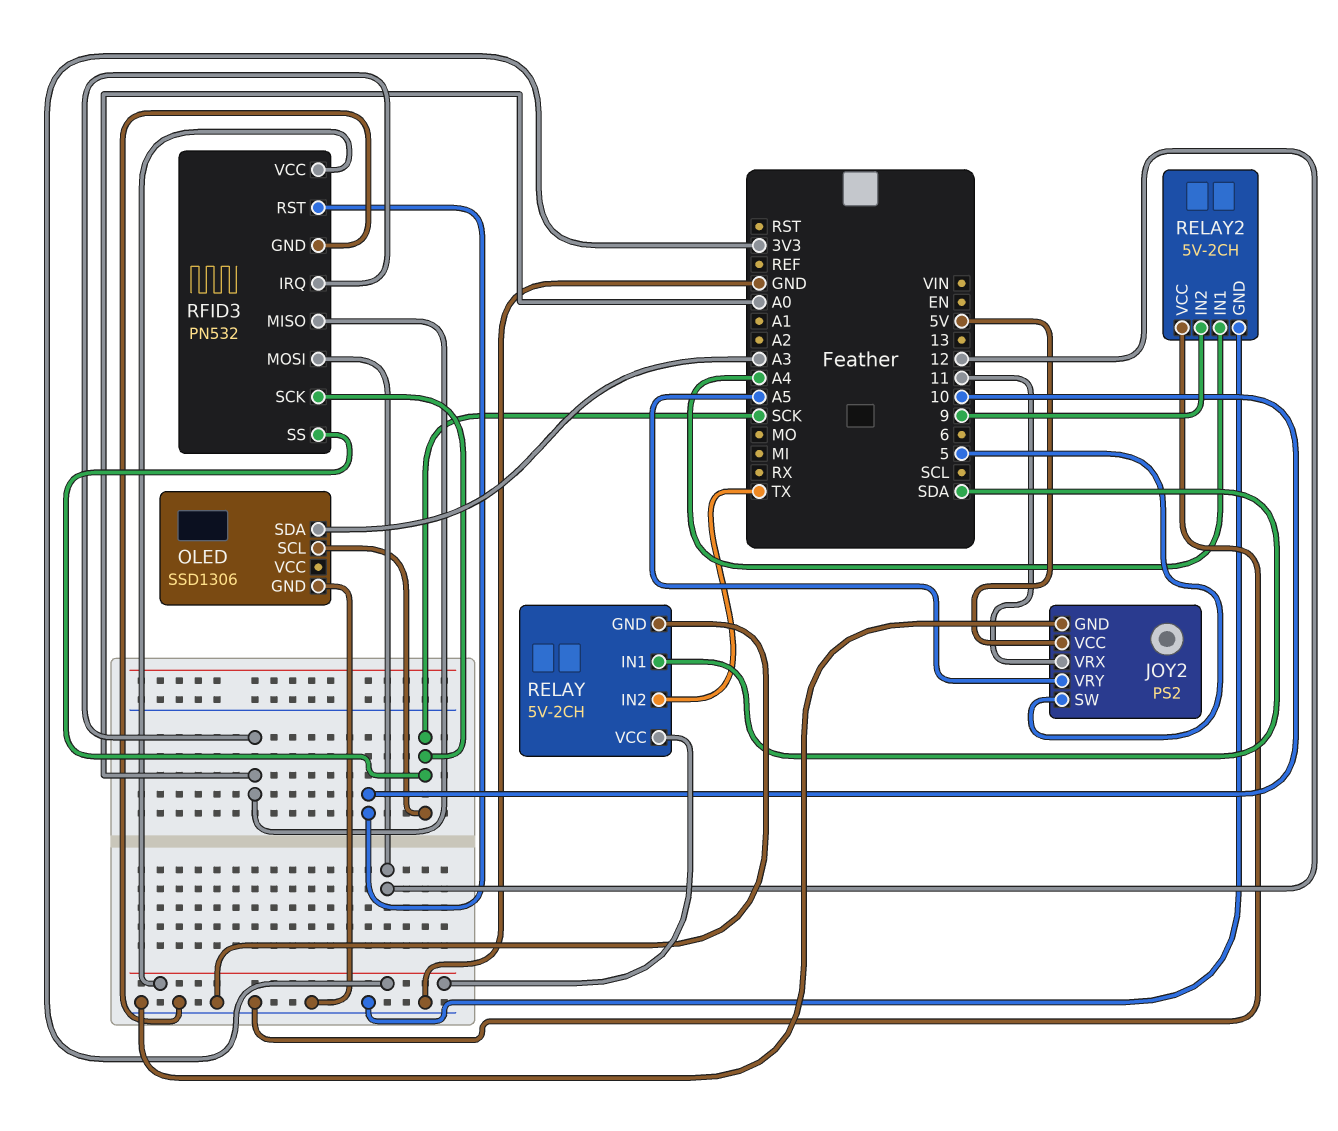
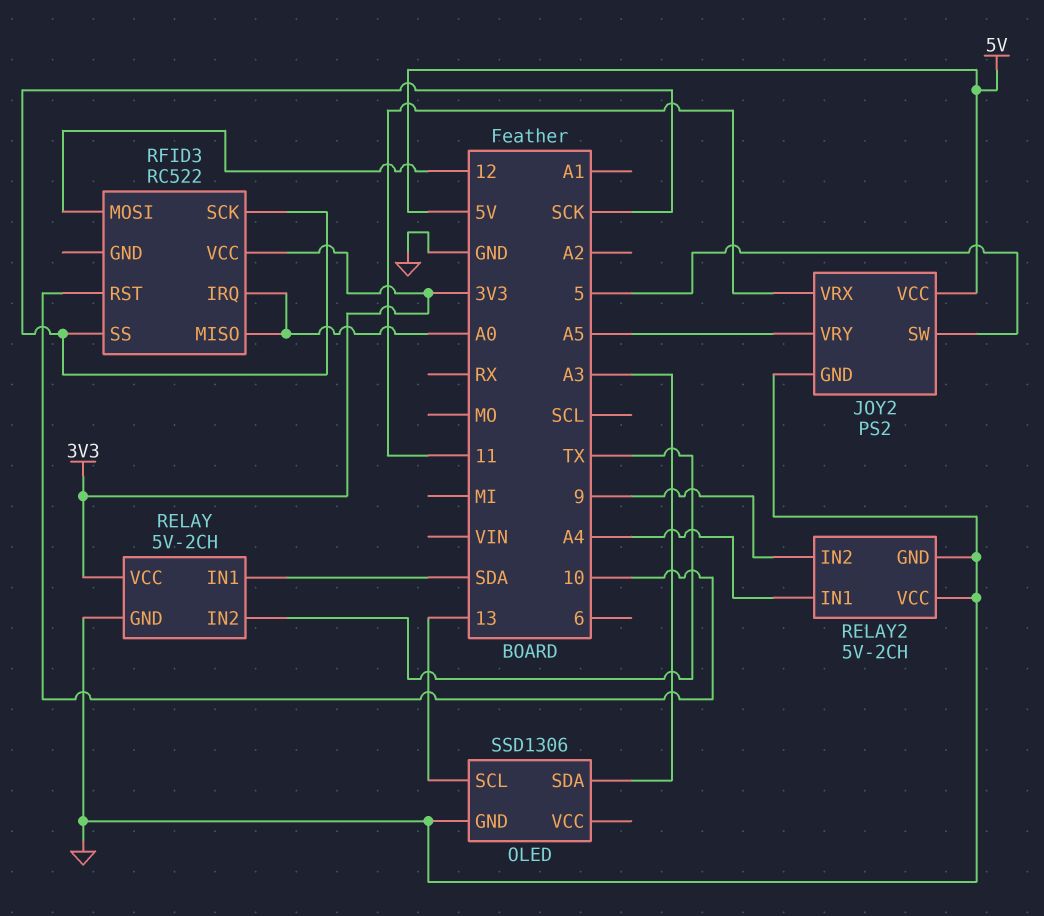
OLED pin SCL: SCK -> 13
RFID3: PN532 -> RC522
RFID3 pin GND: GND -> none

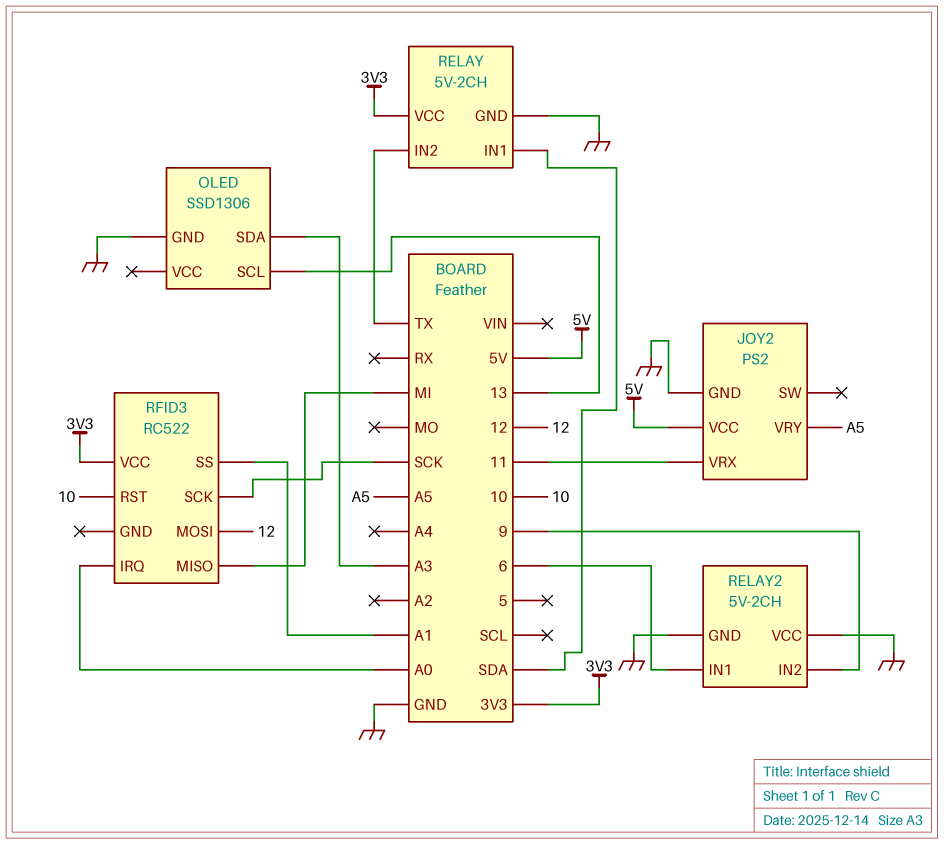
JOY2 pin SW: 5 -> none
RELAY2 pin IN1: A4 -> 6
RFID3 pin MISO: A0 -> MI
RFID3 pin SS: SCK -> A1

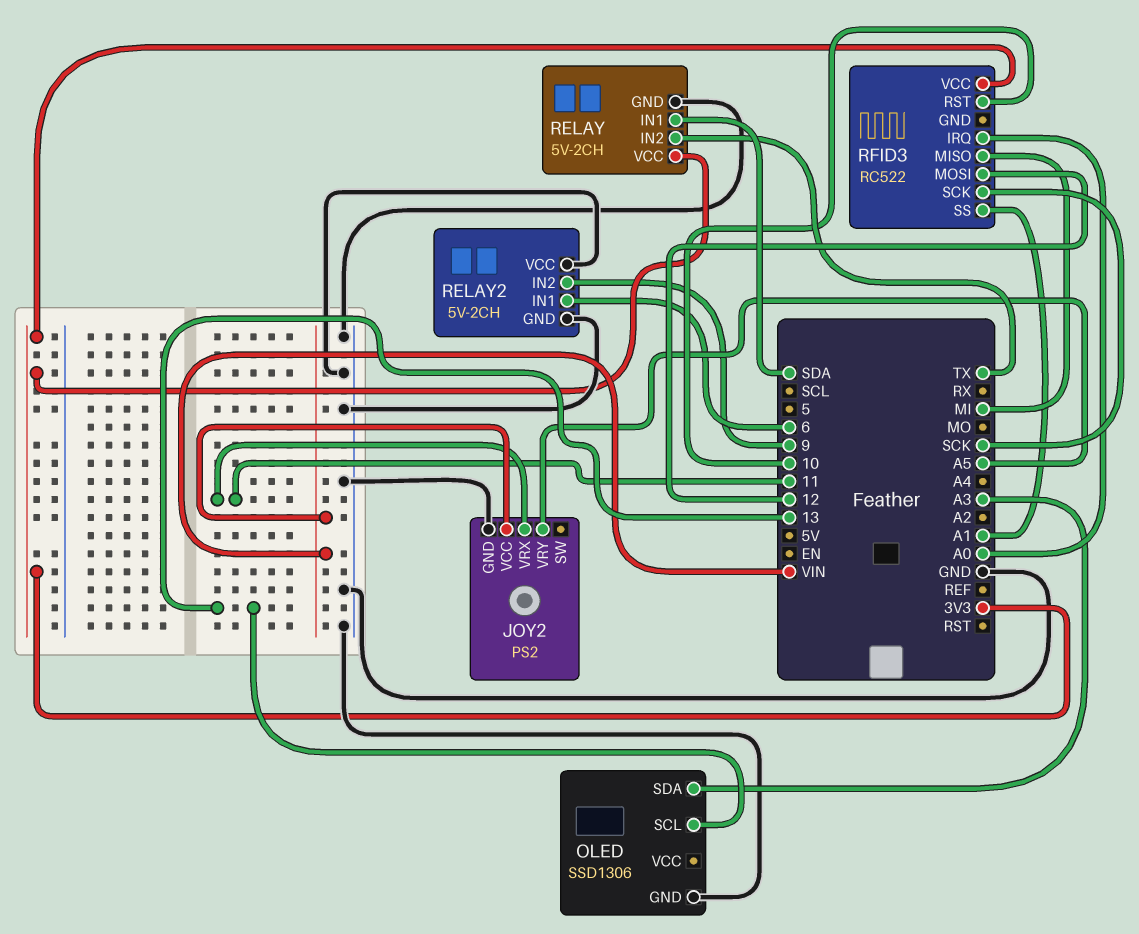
JOY2 pin VCC: 5V -> VIN

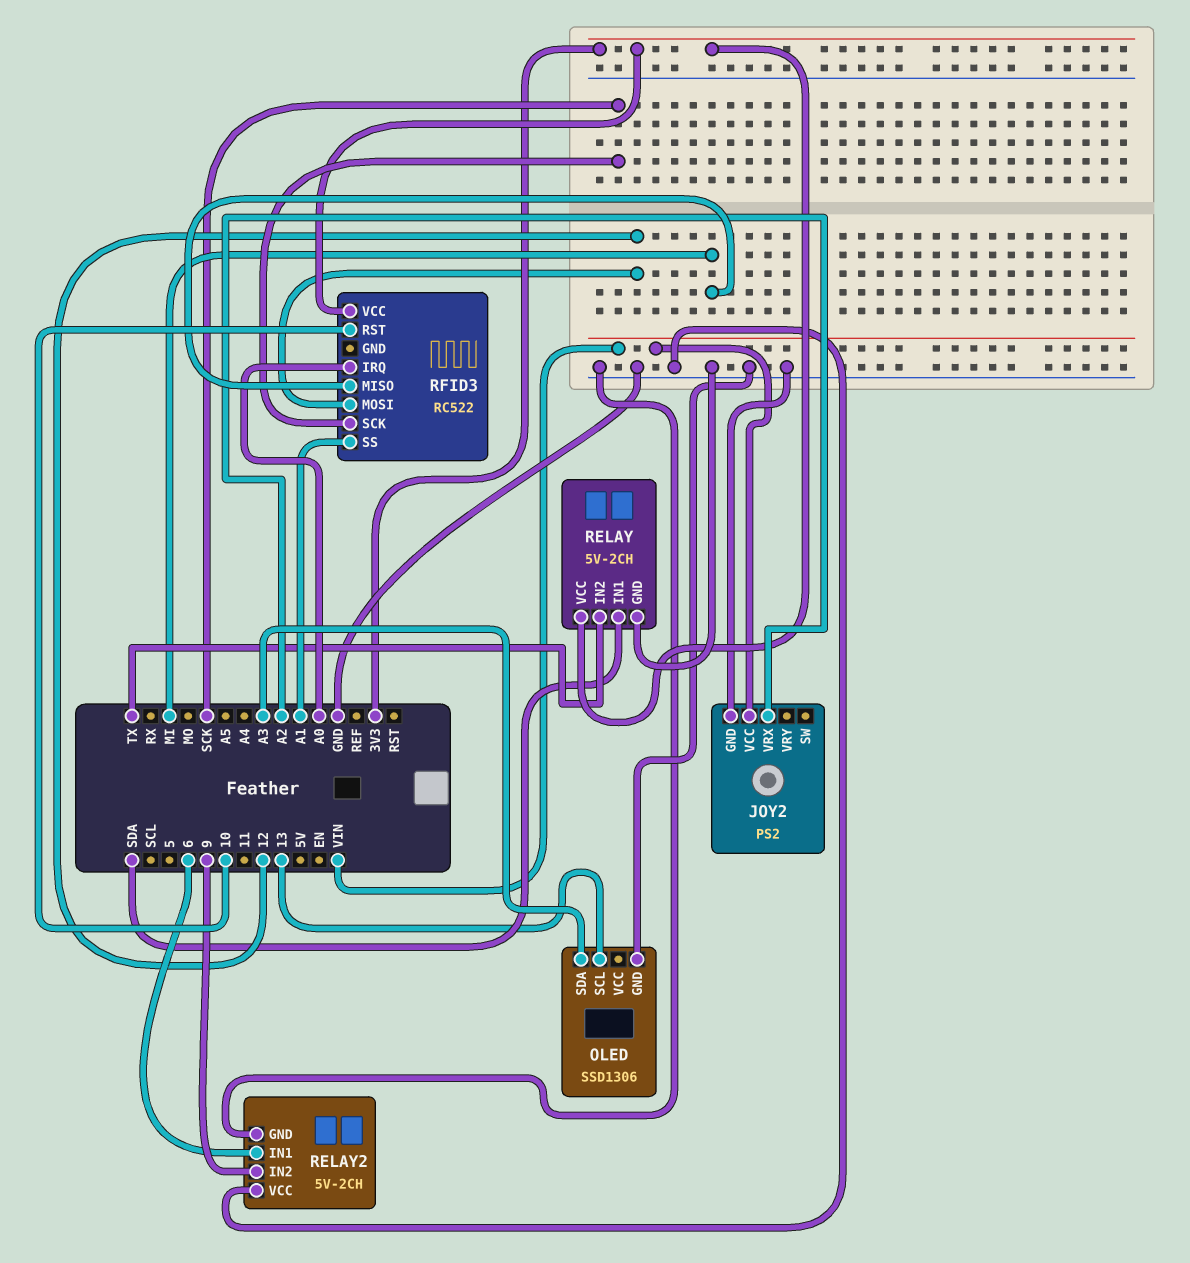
JOY2 pin VRX: 11 -> A2
JOY2 pin VRY: A5 -> none

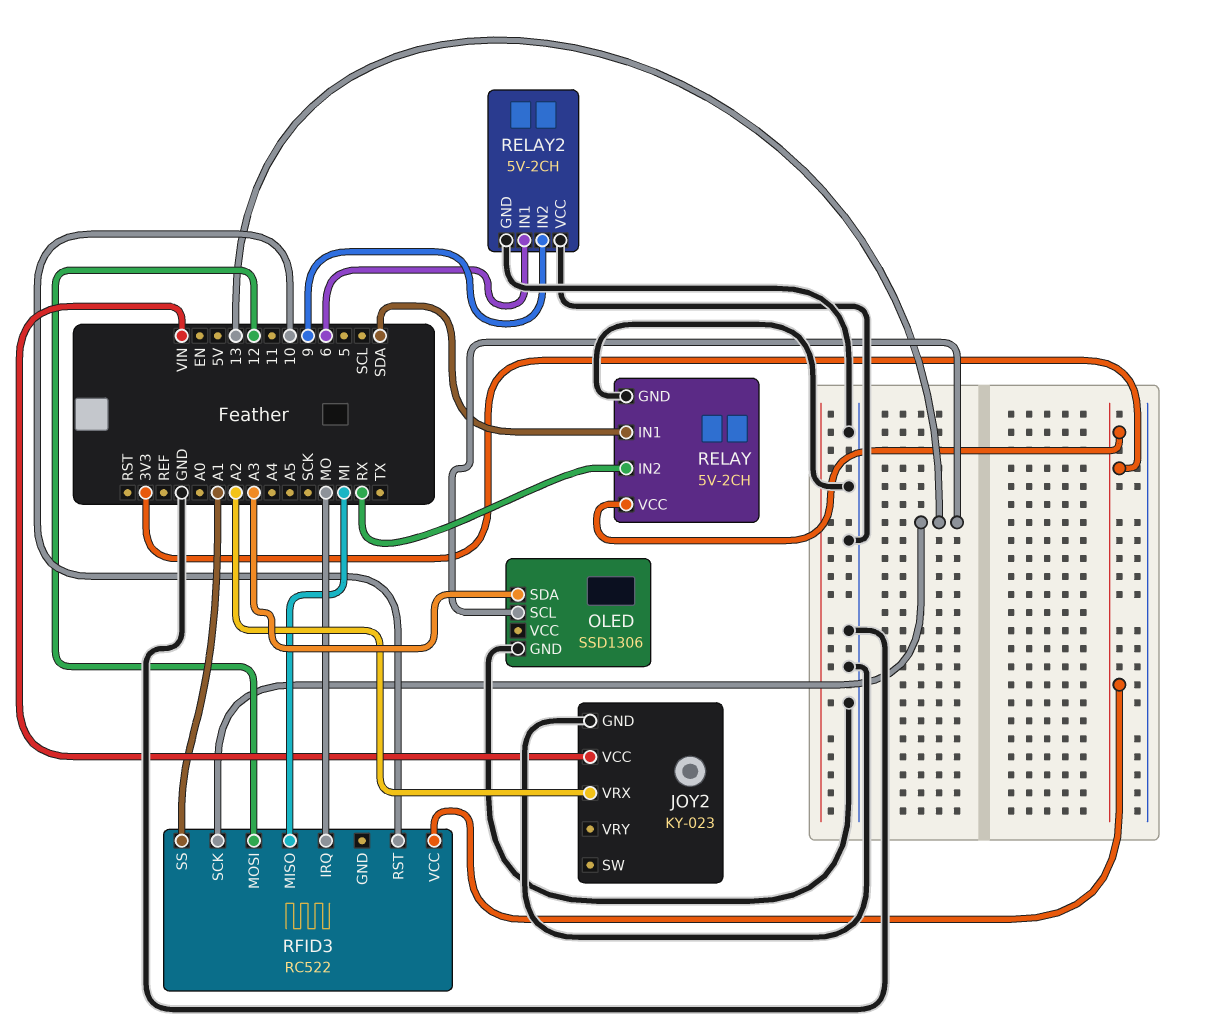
JOY2: PS2 -> KY-023
RELAY pin IN2: TX -> RX
RFID3 pin IRQ: A0 -> MO
RFID3 pin SCK: SCK -> 13

